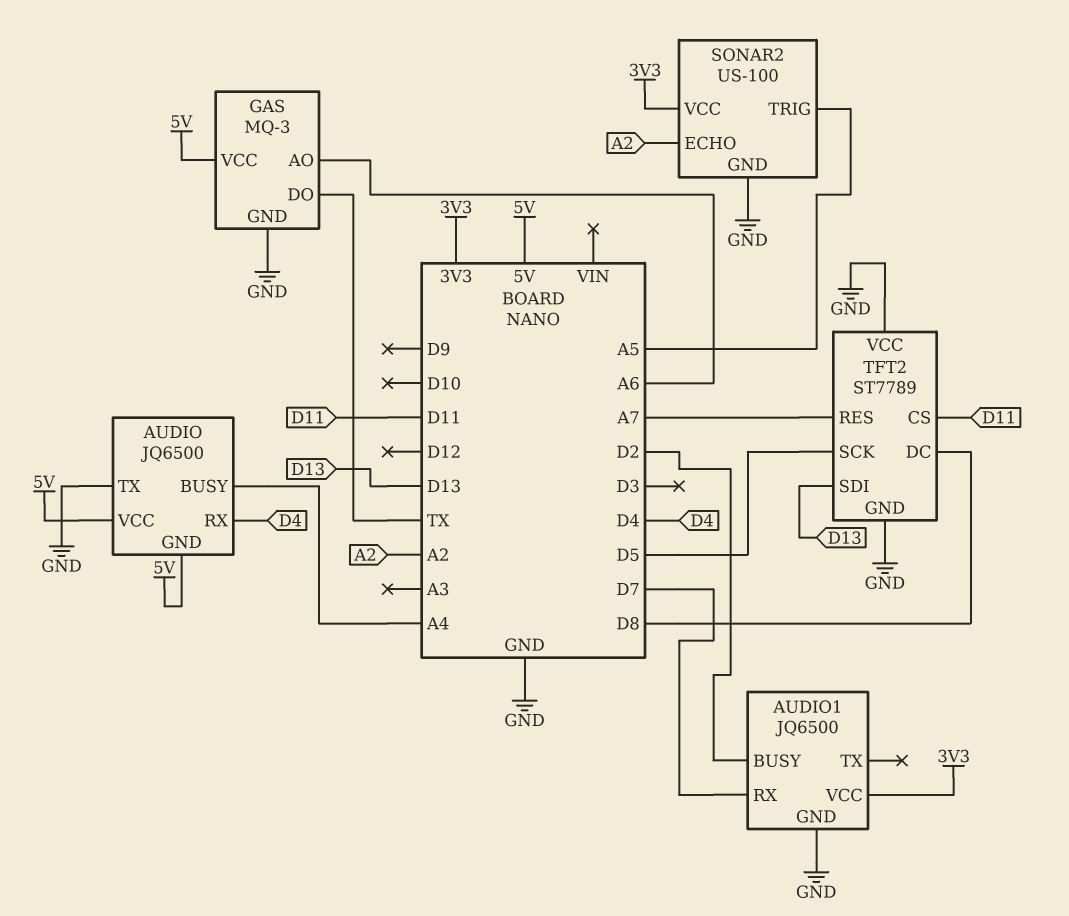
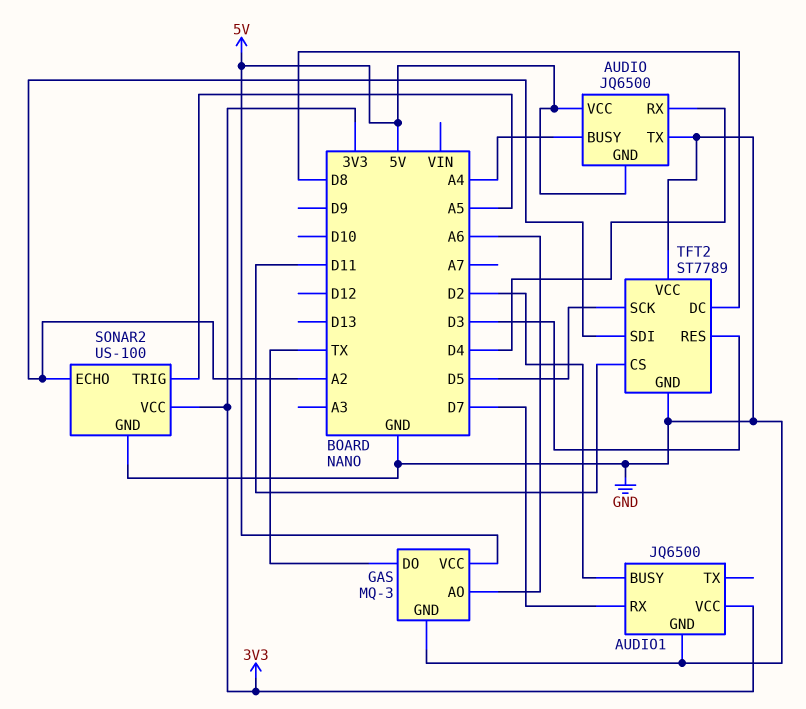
TFT2 pin RES: A7 -> D3
TFT2 pin SDI: D13 -> A2

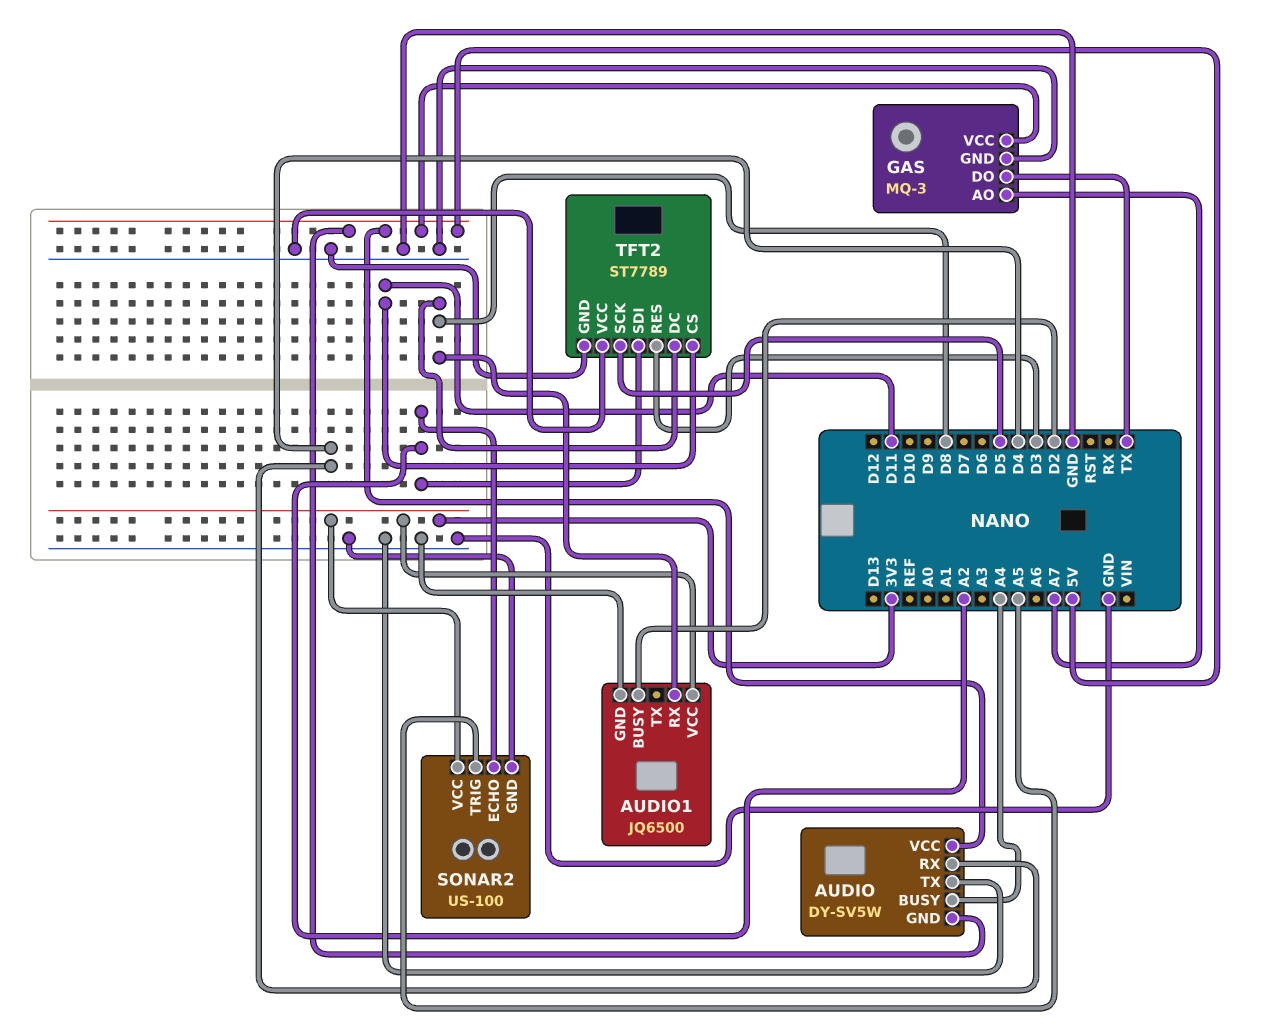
AUDIO: JQ6500 -> DY-SV5W
AUDIO1 pin RX: D7 -> D8
GAS pin AO: A6 -> A7

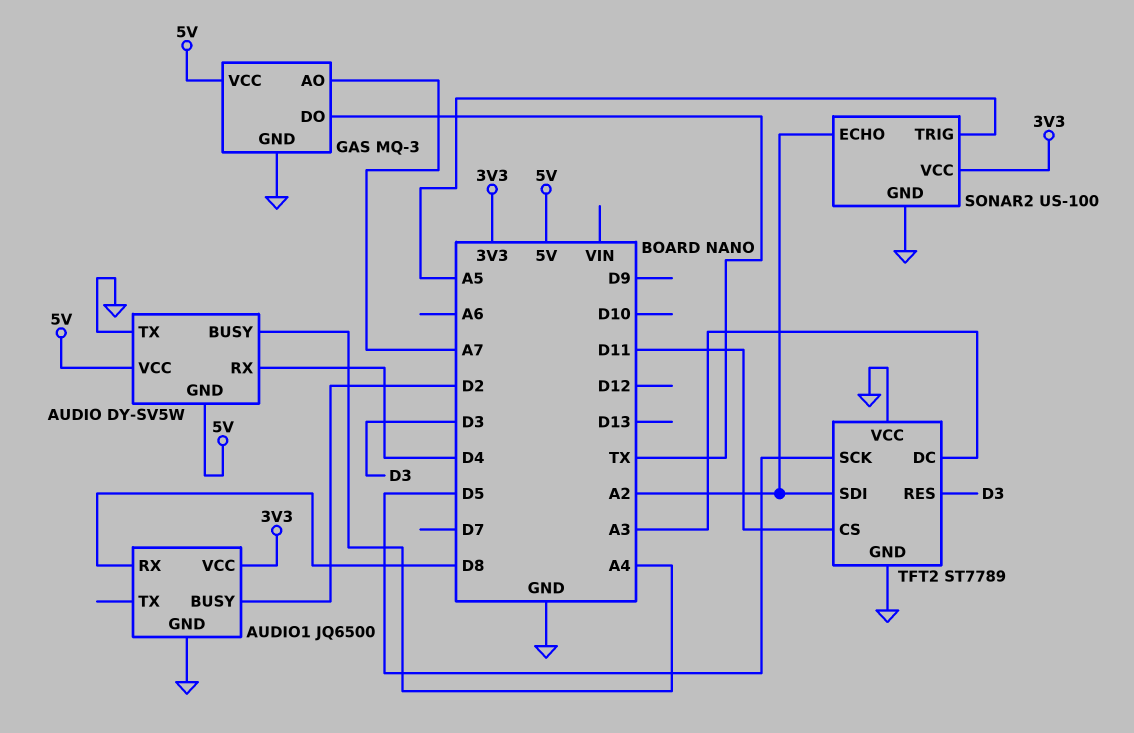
TFT2 pin DC: D8 -> A3

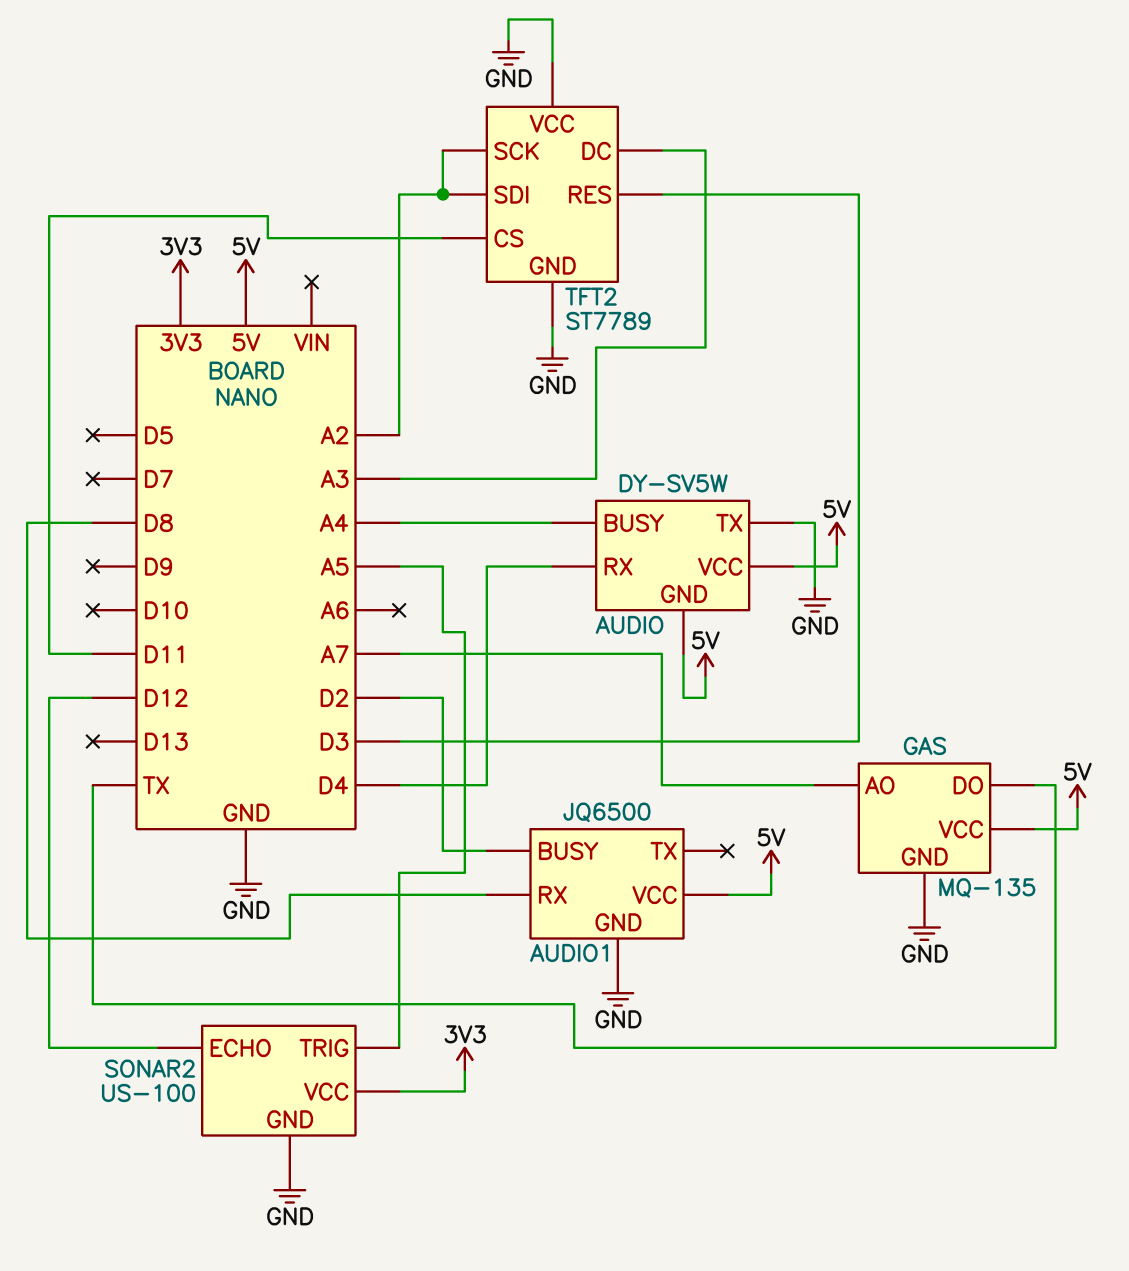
AUDIO1 pin VCC: 3V3 -> 5V
GAS: MQ-3 -> MQ-135
SONAR2 pin ECHO: A2 -> D12
TFT2 pin SCK: D5 -> A2

